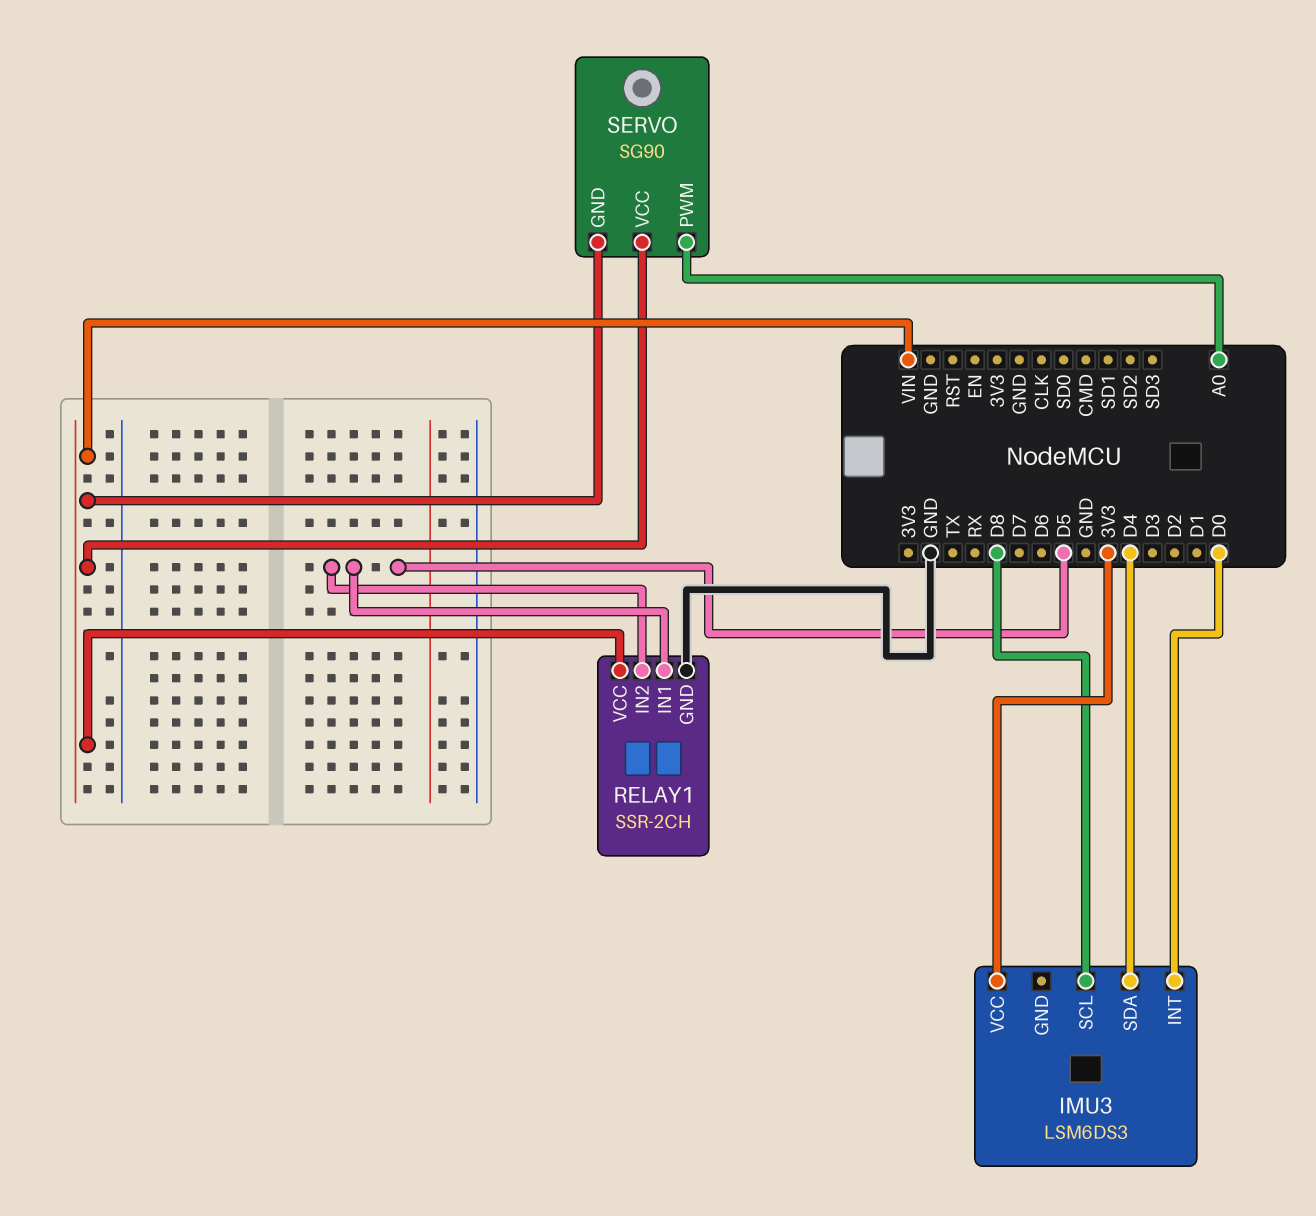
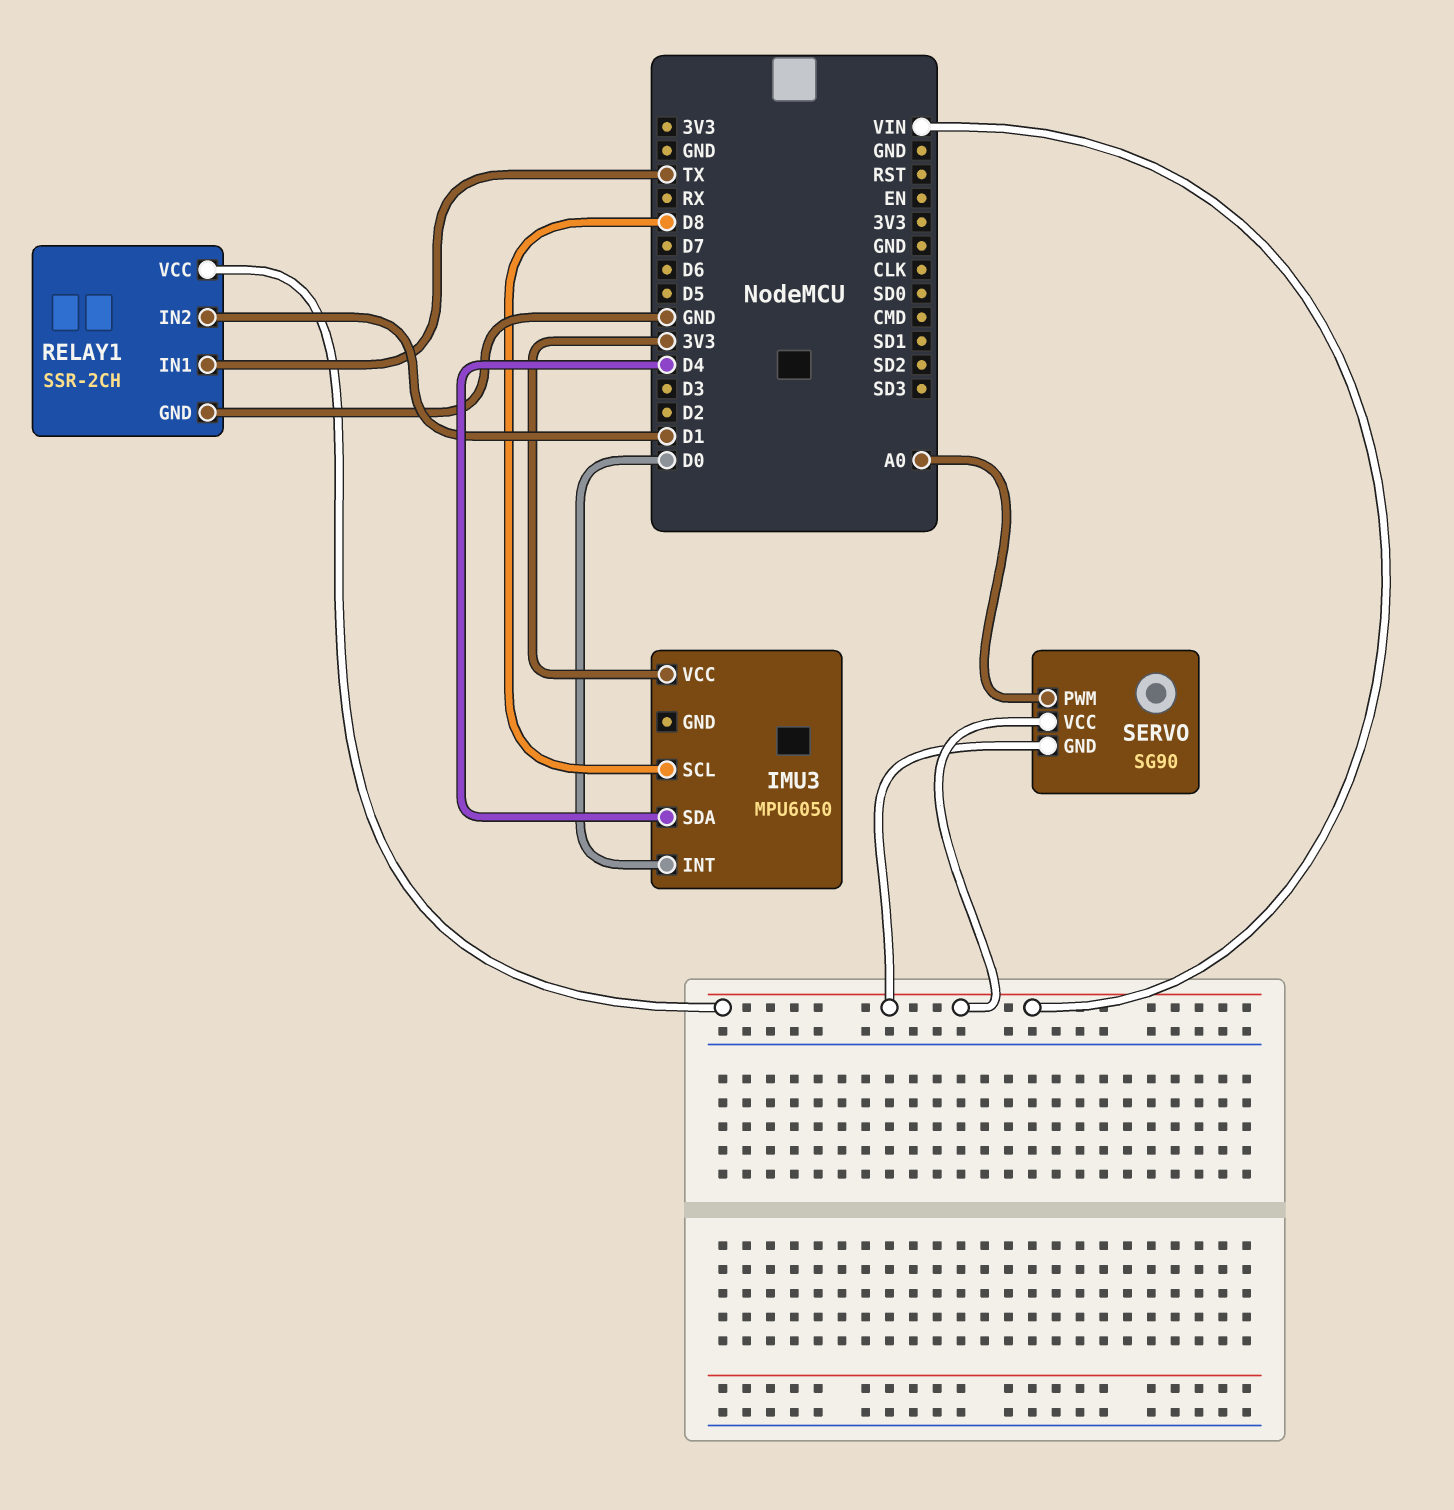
IMU3: LSM6DS3 -> MPU6050
RELAY1 pin IN1: D5 -> TX
RELAY1 pin IN2: D5 -> D1

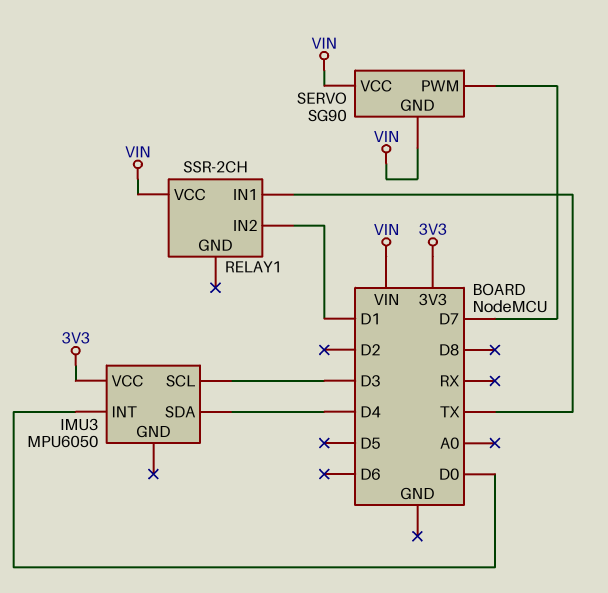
IMU3 pin SCL: D8 -> D3
RELAY1 pin GND: GND -> none
SERVO pin PWM: A0 -> D7

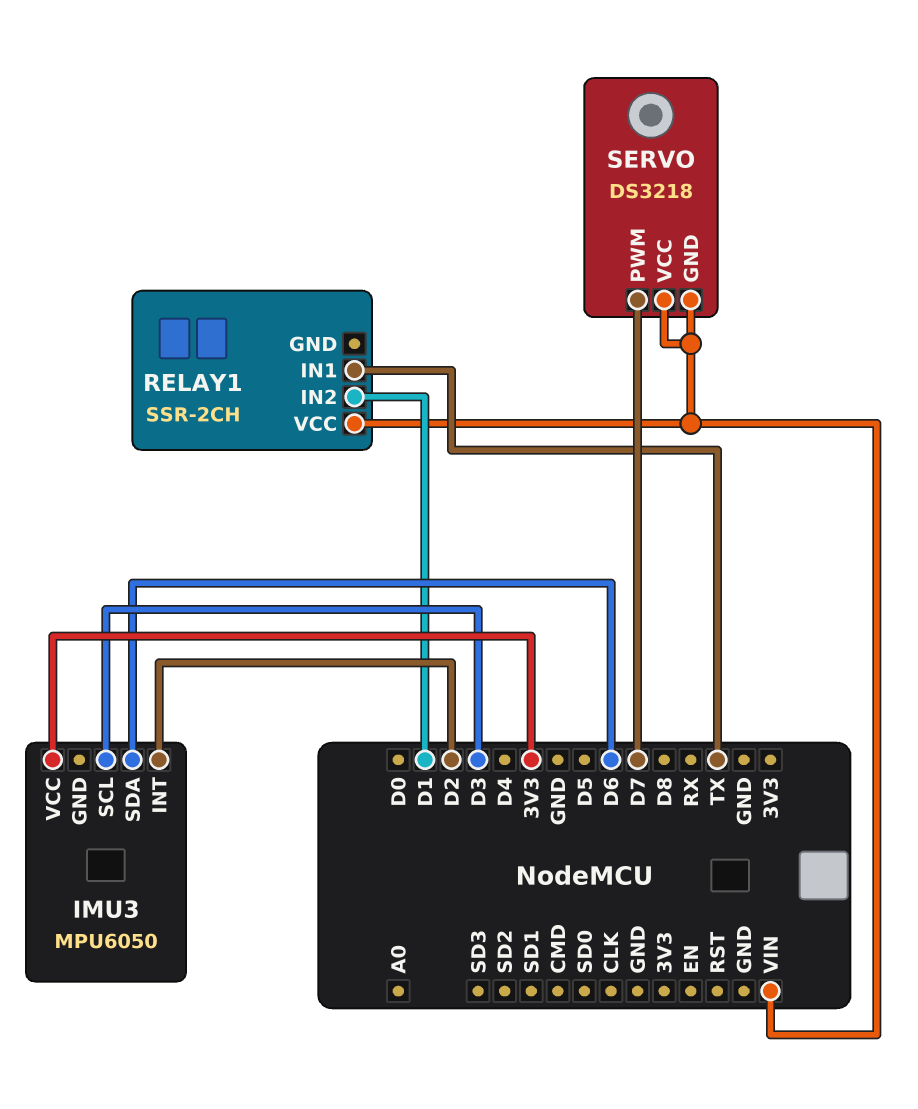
IMU3 pin INT: D0 -> D2
IMU3 pin SDA: D4 -> D6
SERVO: SG90 -> DS3218

